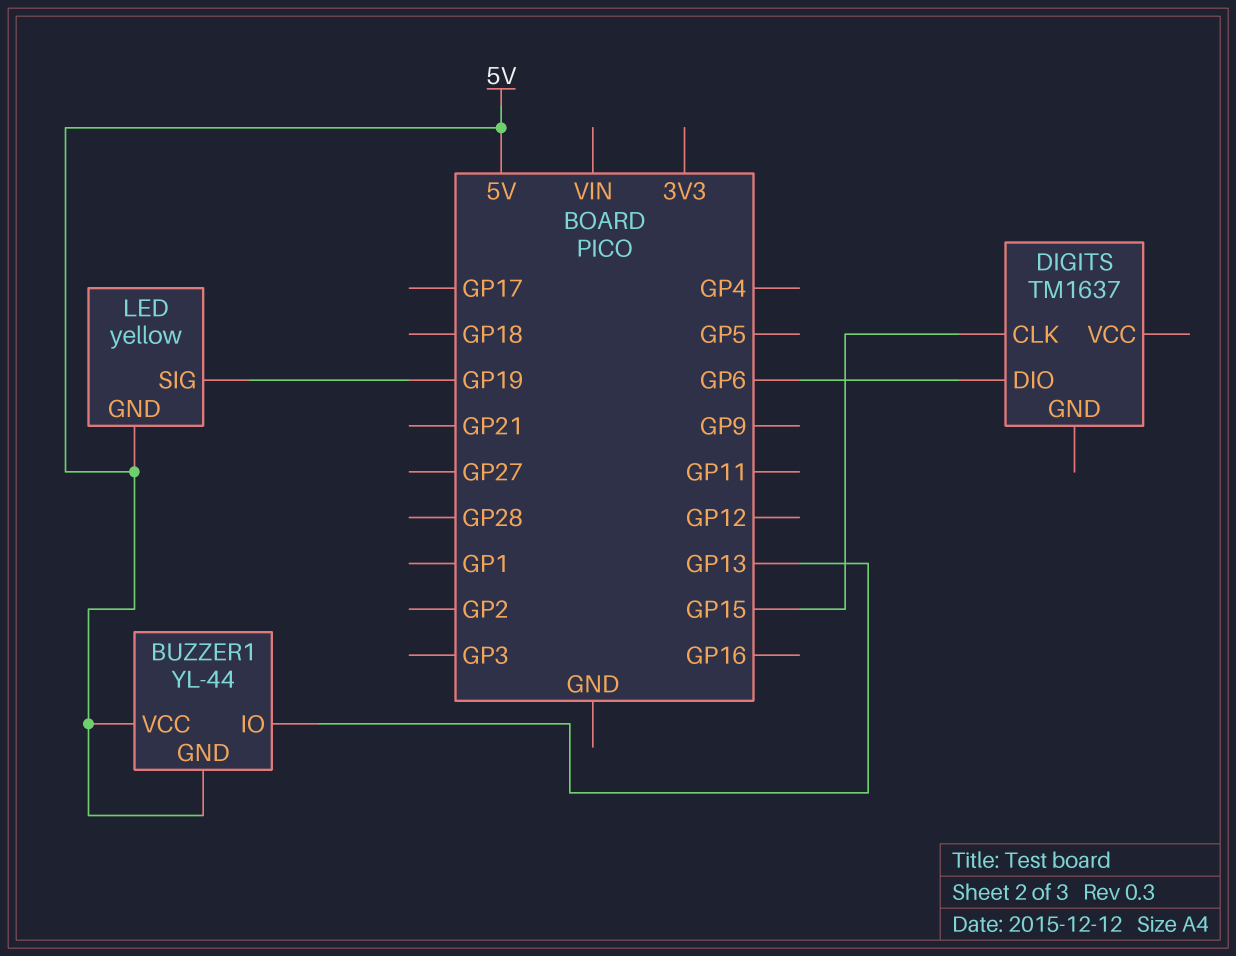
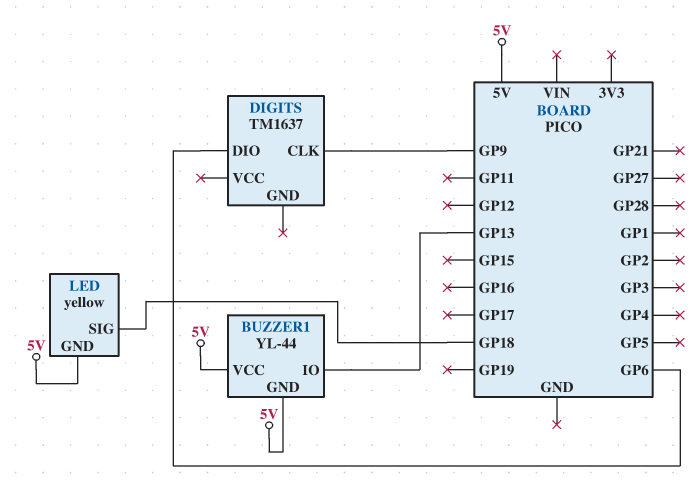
DIGITS pin CLK: GP15 -> GP9
LED pin SIG: GP19 -> GP18

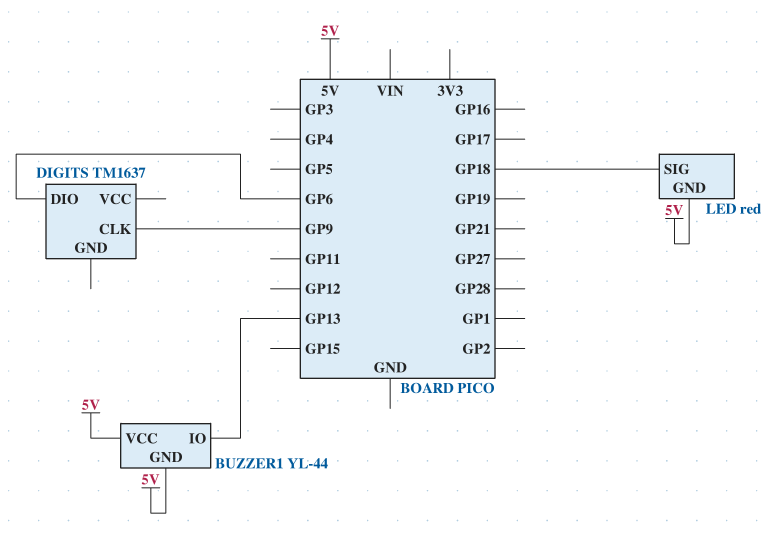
LED: yellow -> red

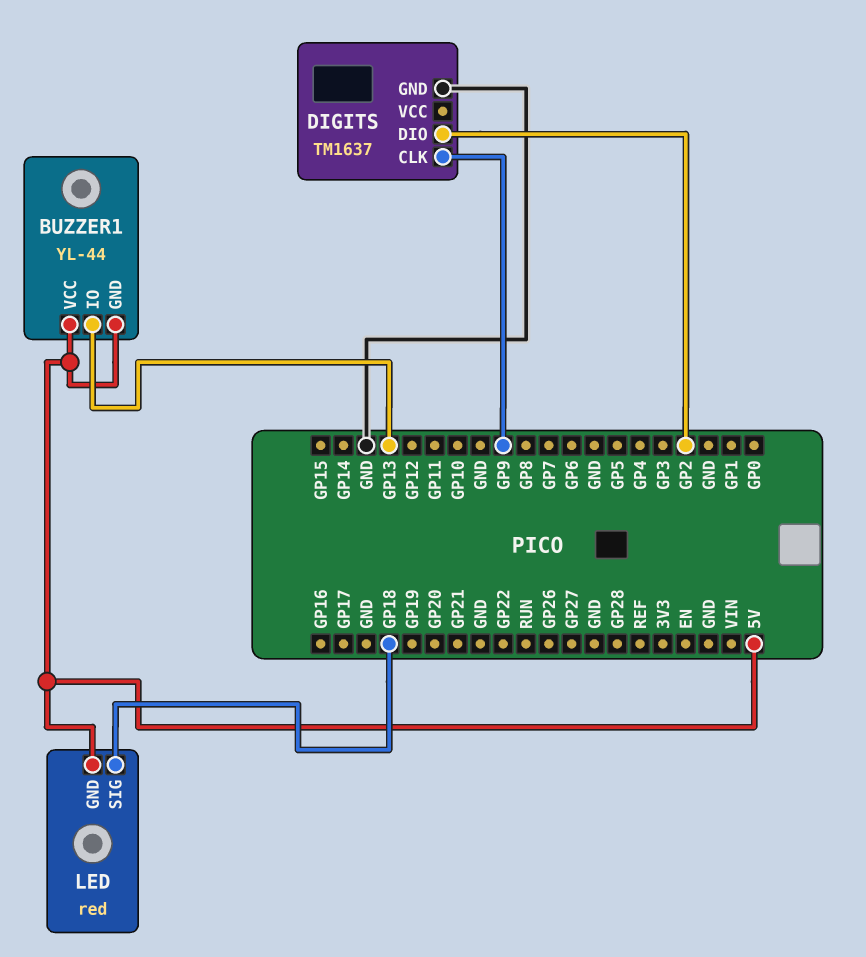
DIGITS pin DIO: GP6 -> GP2
DIGITS pin GND: none -> GND

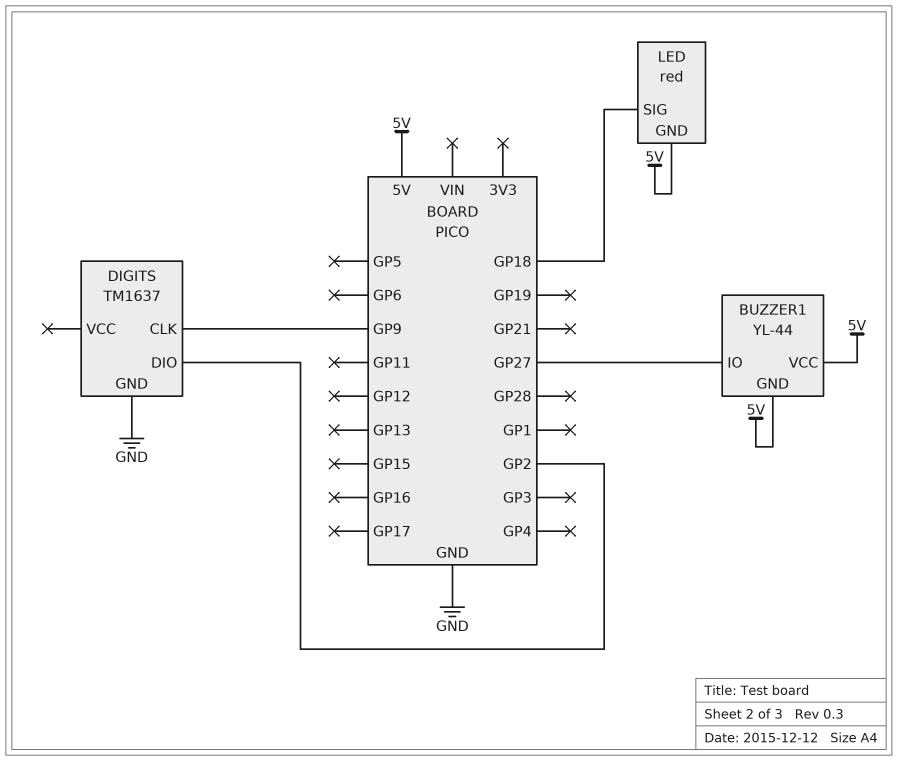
BUZZER1 pin IO: GP13 -> GP27

